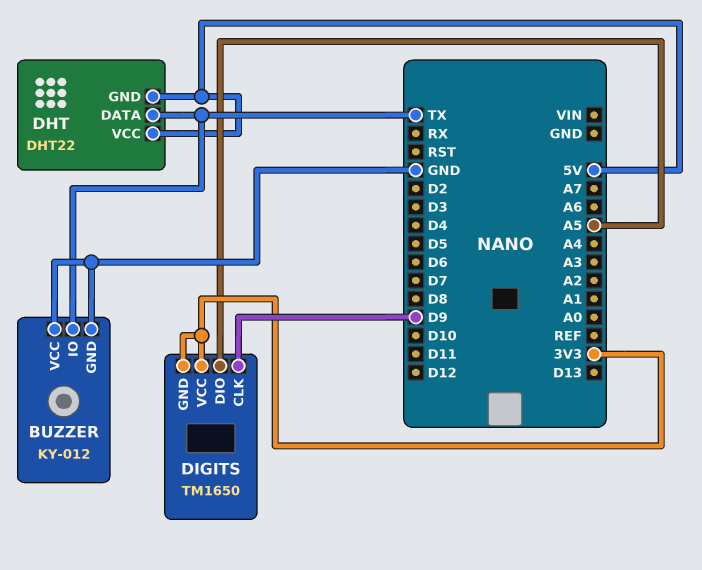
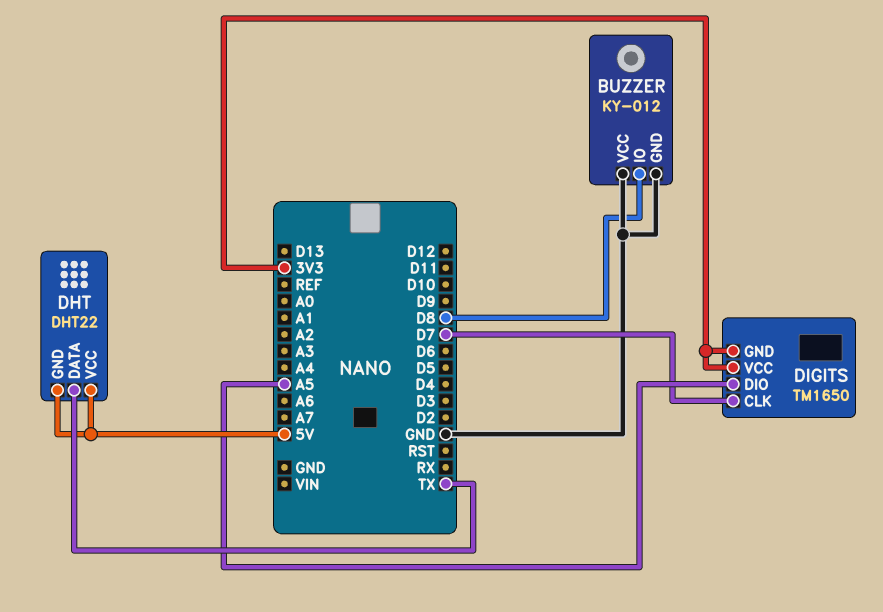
BUZZER pin IO: TX -> D8
DIGITS pin CLK: D9 -> D7

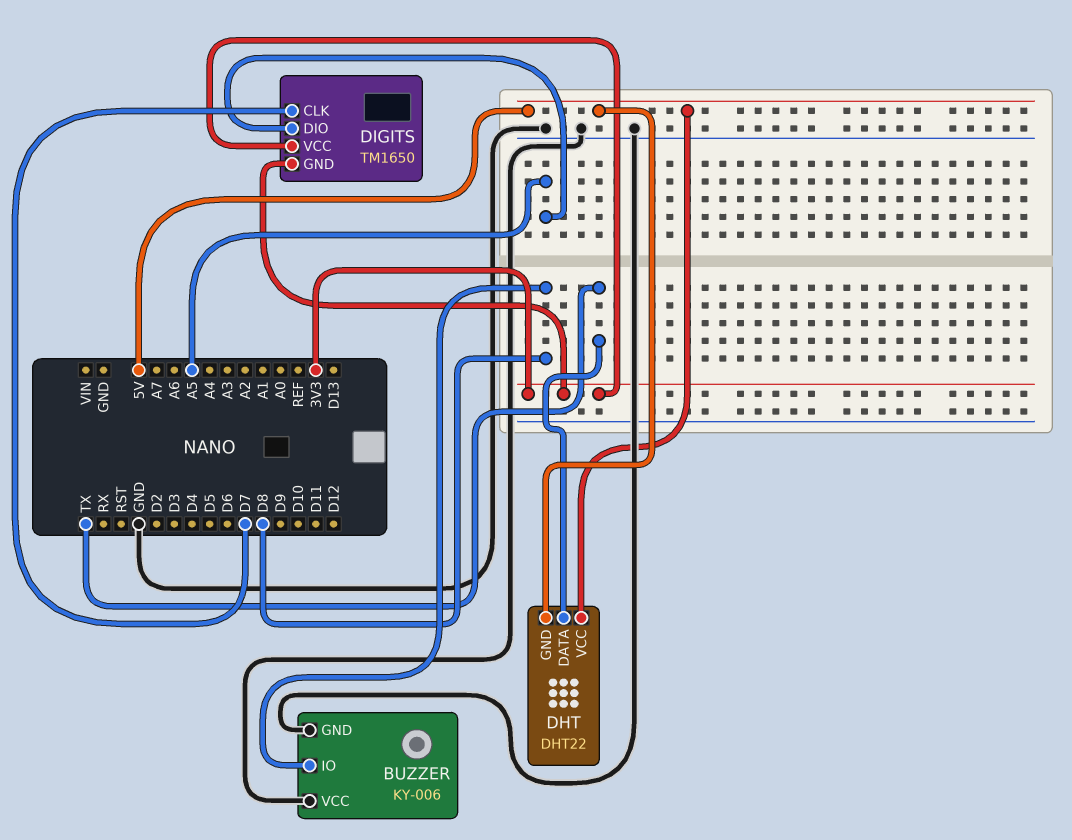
BUZZER: KY-012 -> KY-006

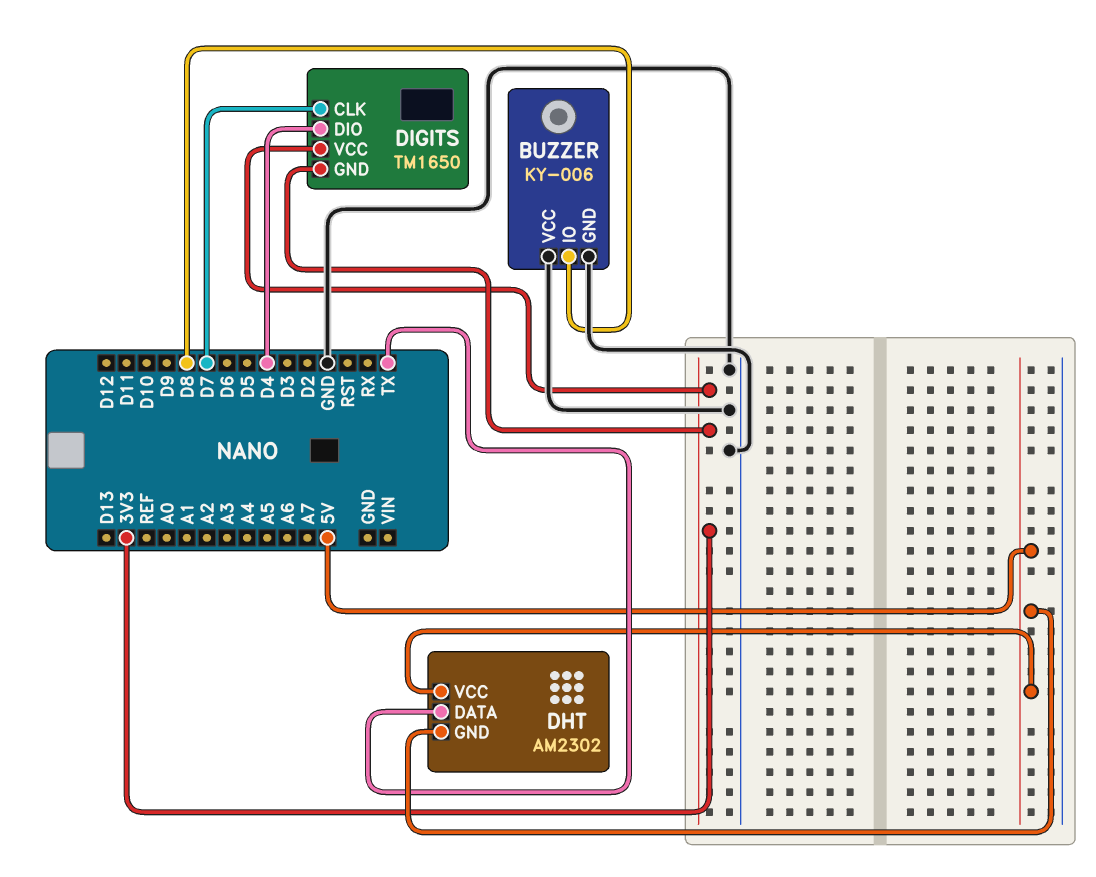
DHT: DHT22 -> AM2302
DIGITS pin DIO: A5 -> D4

